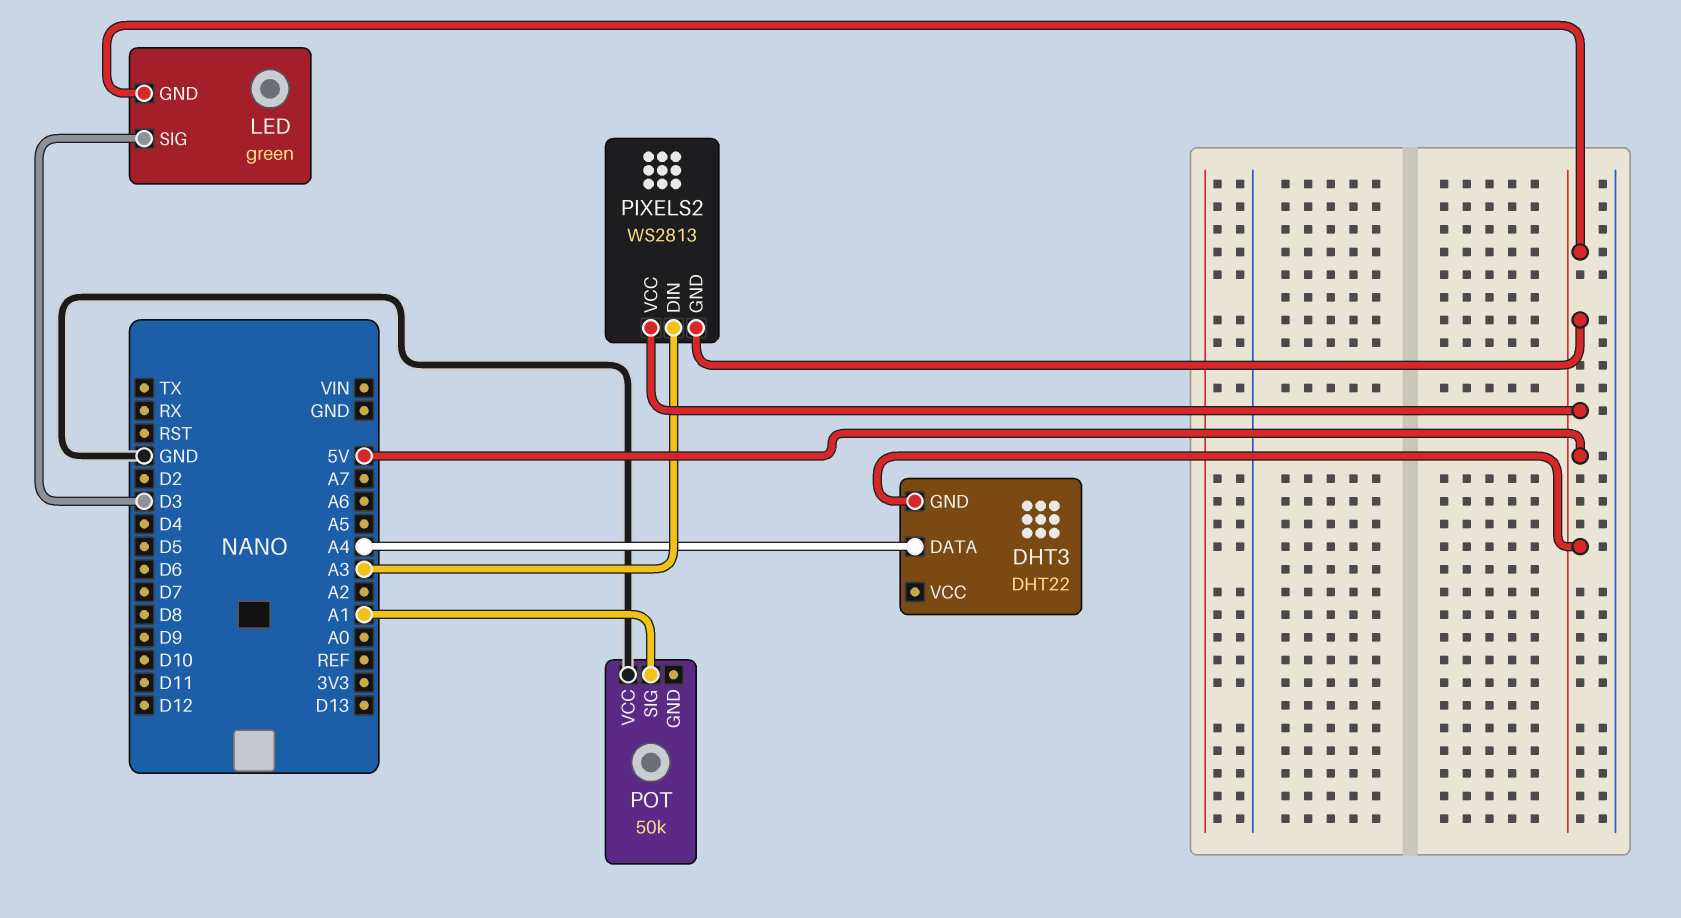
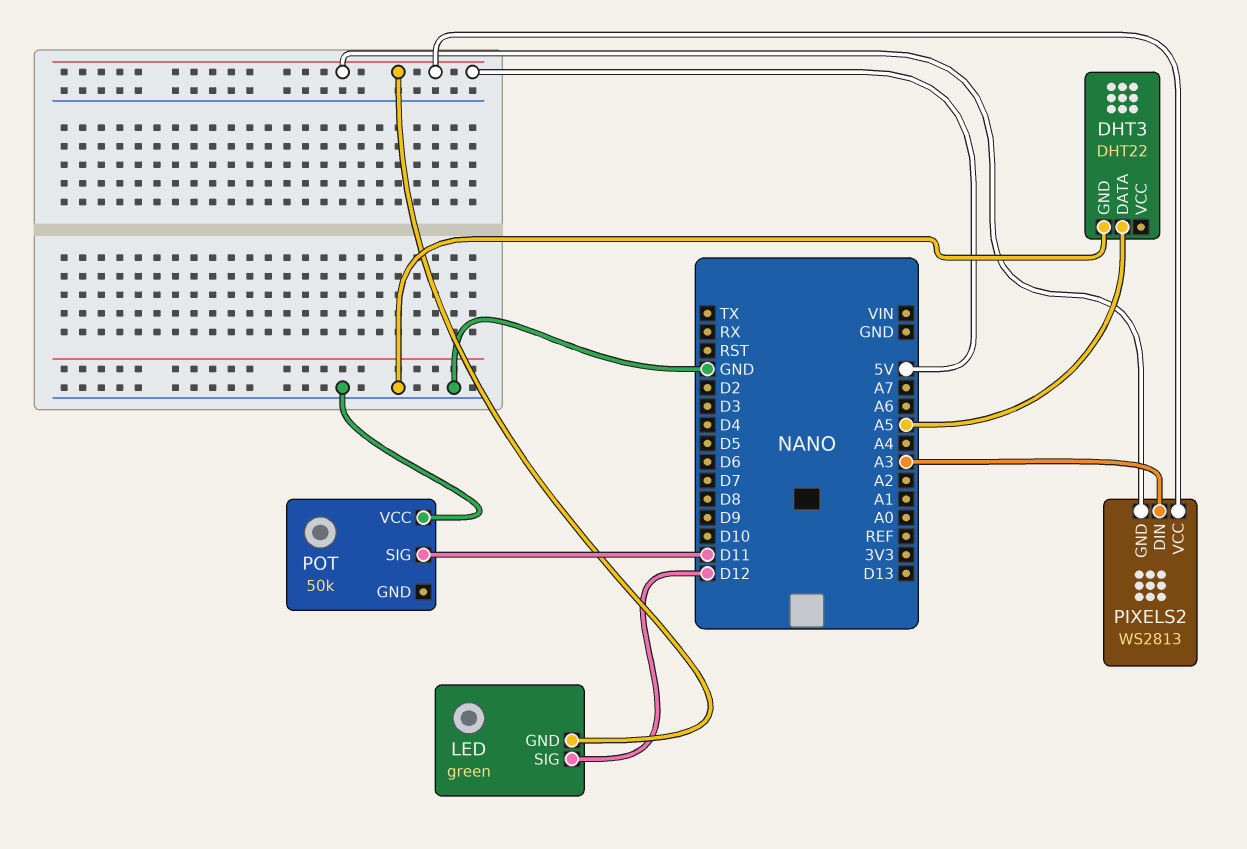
DHT3 pin DATA: A4 -> A5
DHT3 pin GND: 5V -> GND
LED pin SIG: D3 -> D12
POT pin SIG: A1 -> D11

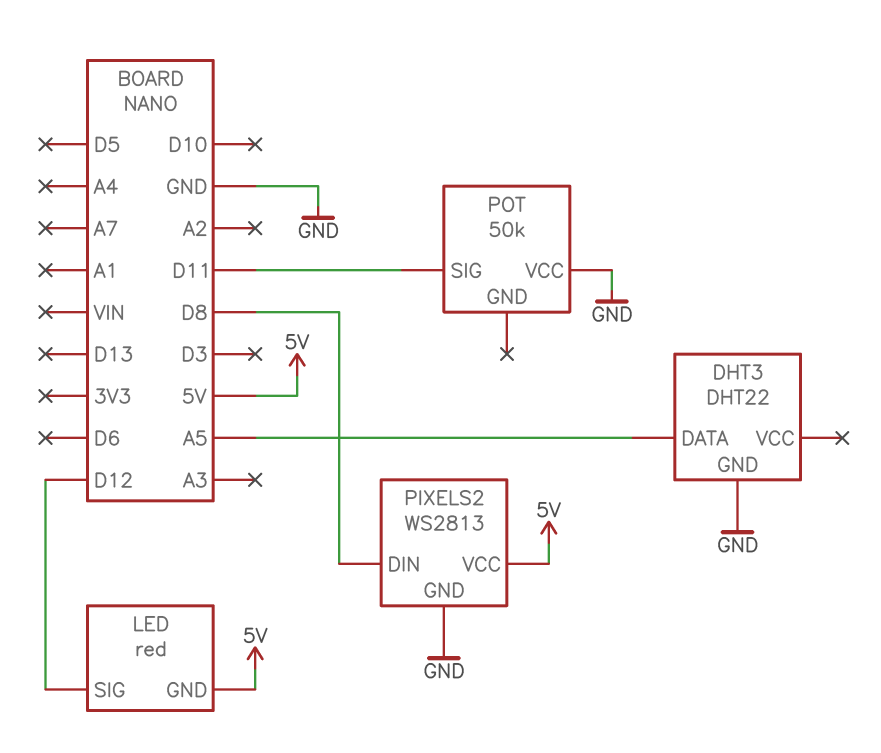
LED: green -> red
PIXELS2 pin DIN: A3 -> D8
PIXELS2 pin GND: 5V -> GND

